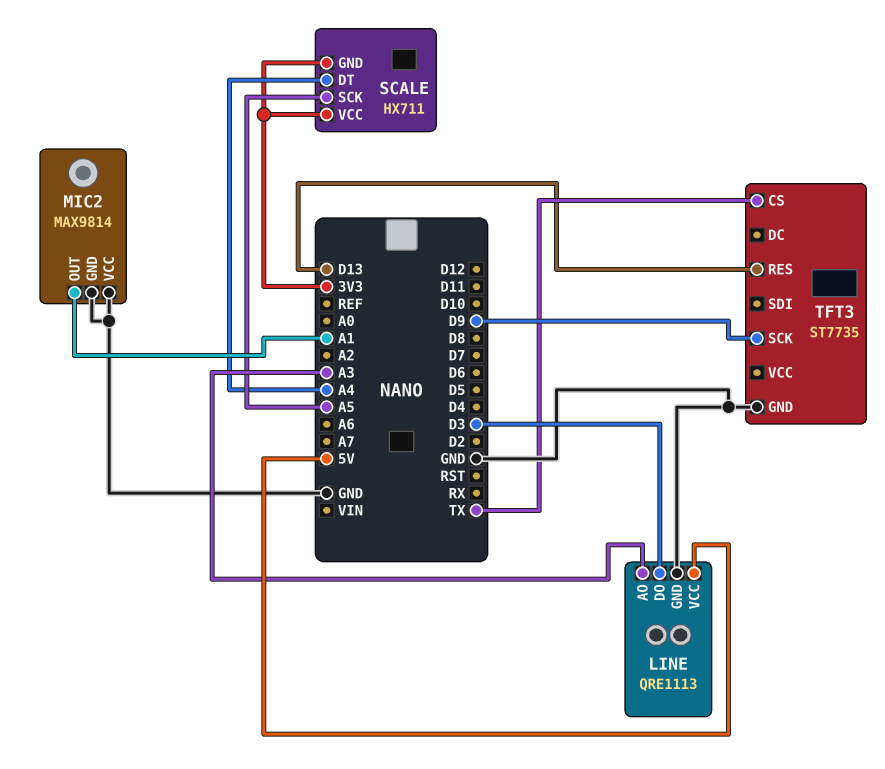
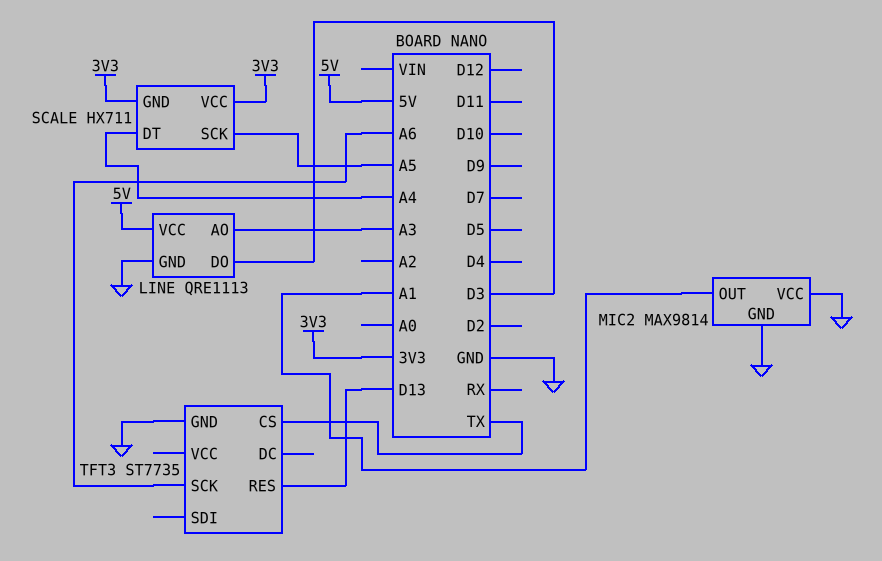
TFT3 pin SCK: D9 -> A6

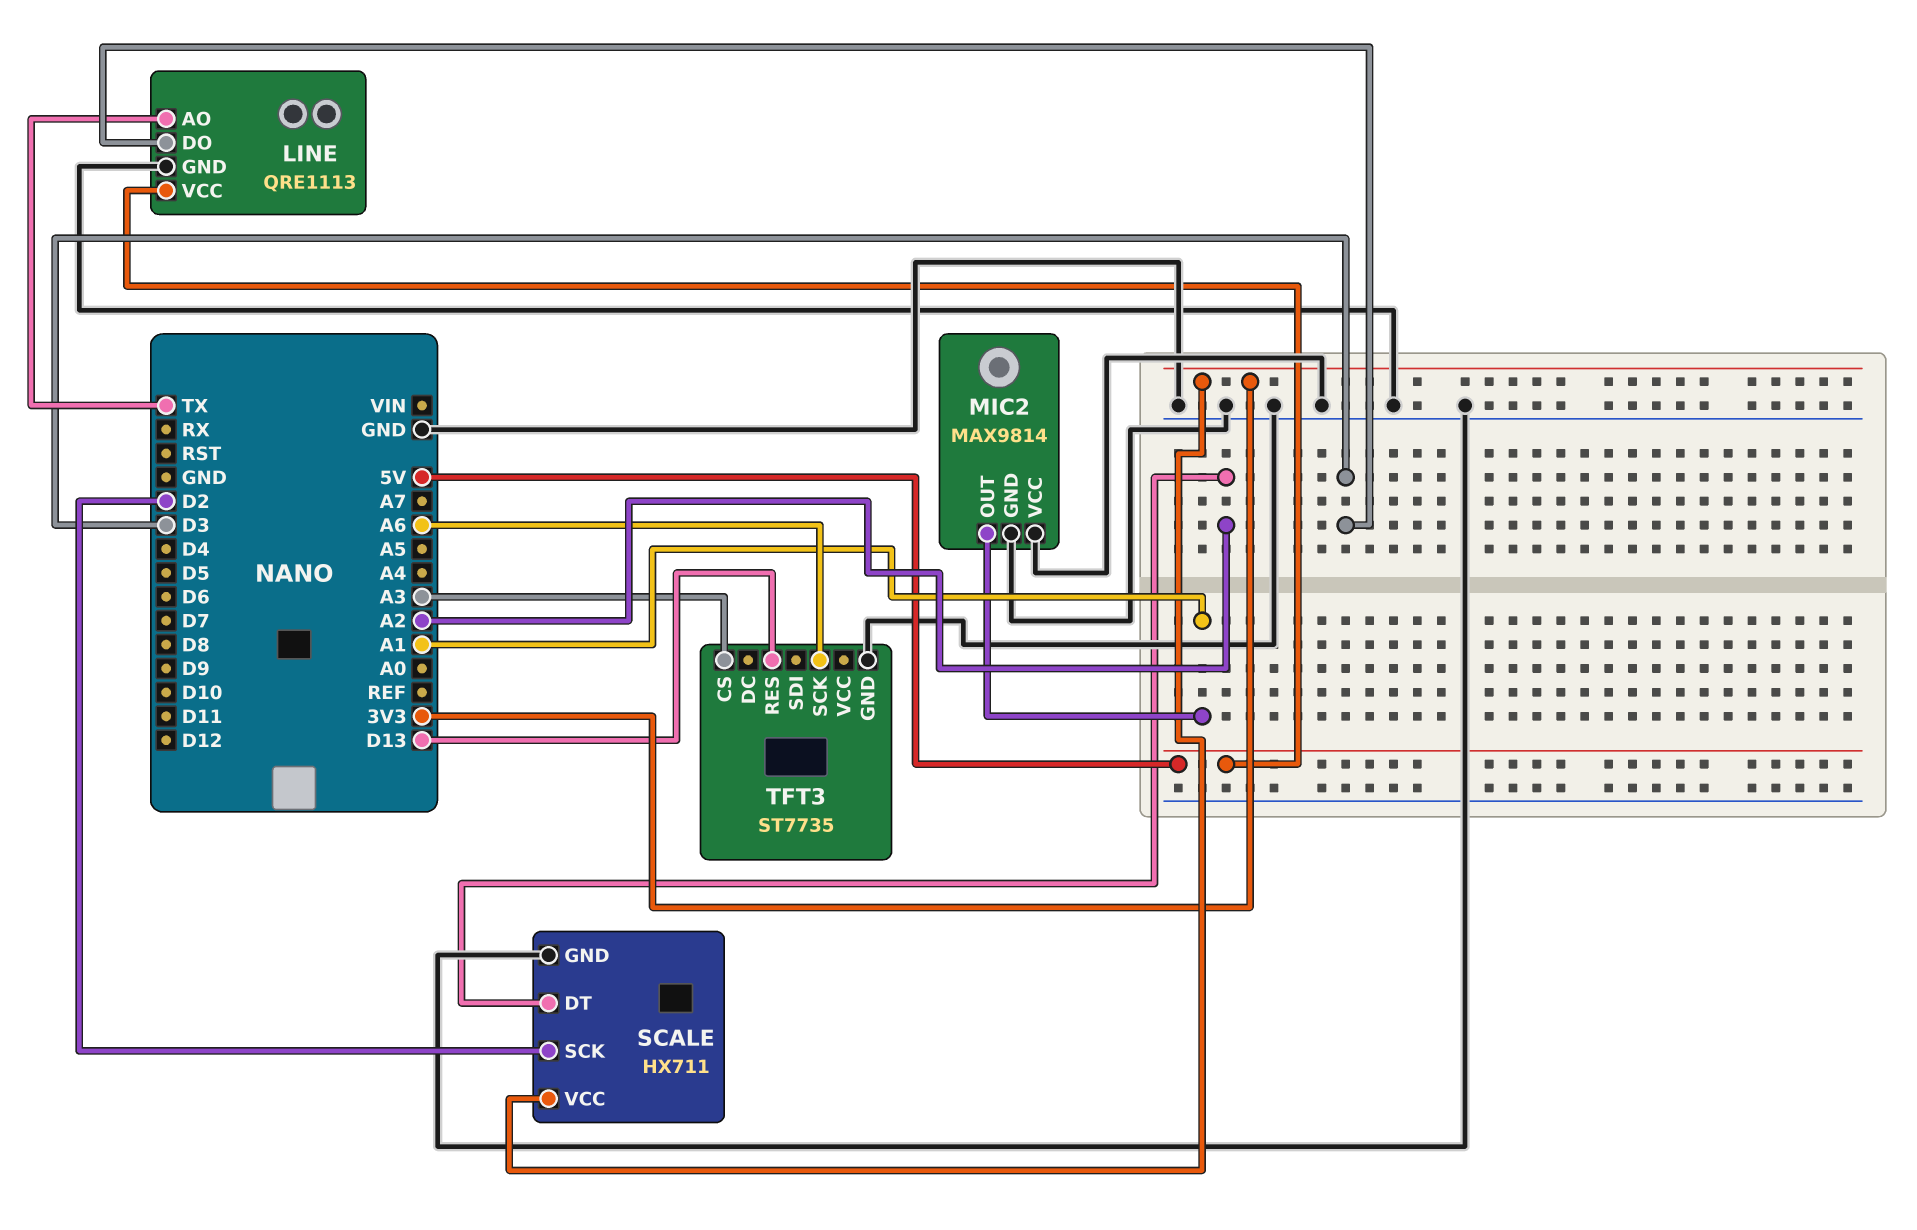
LINE pin AO: A3 -> TX
SCALE pin DT: A4 -> A2
SCALE pin GND: 3V3 -> GND
SCALE pin SCK: A5 -> D2
TFT3 pin CS: TX -> A3

